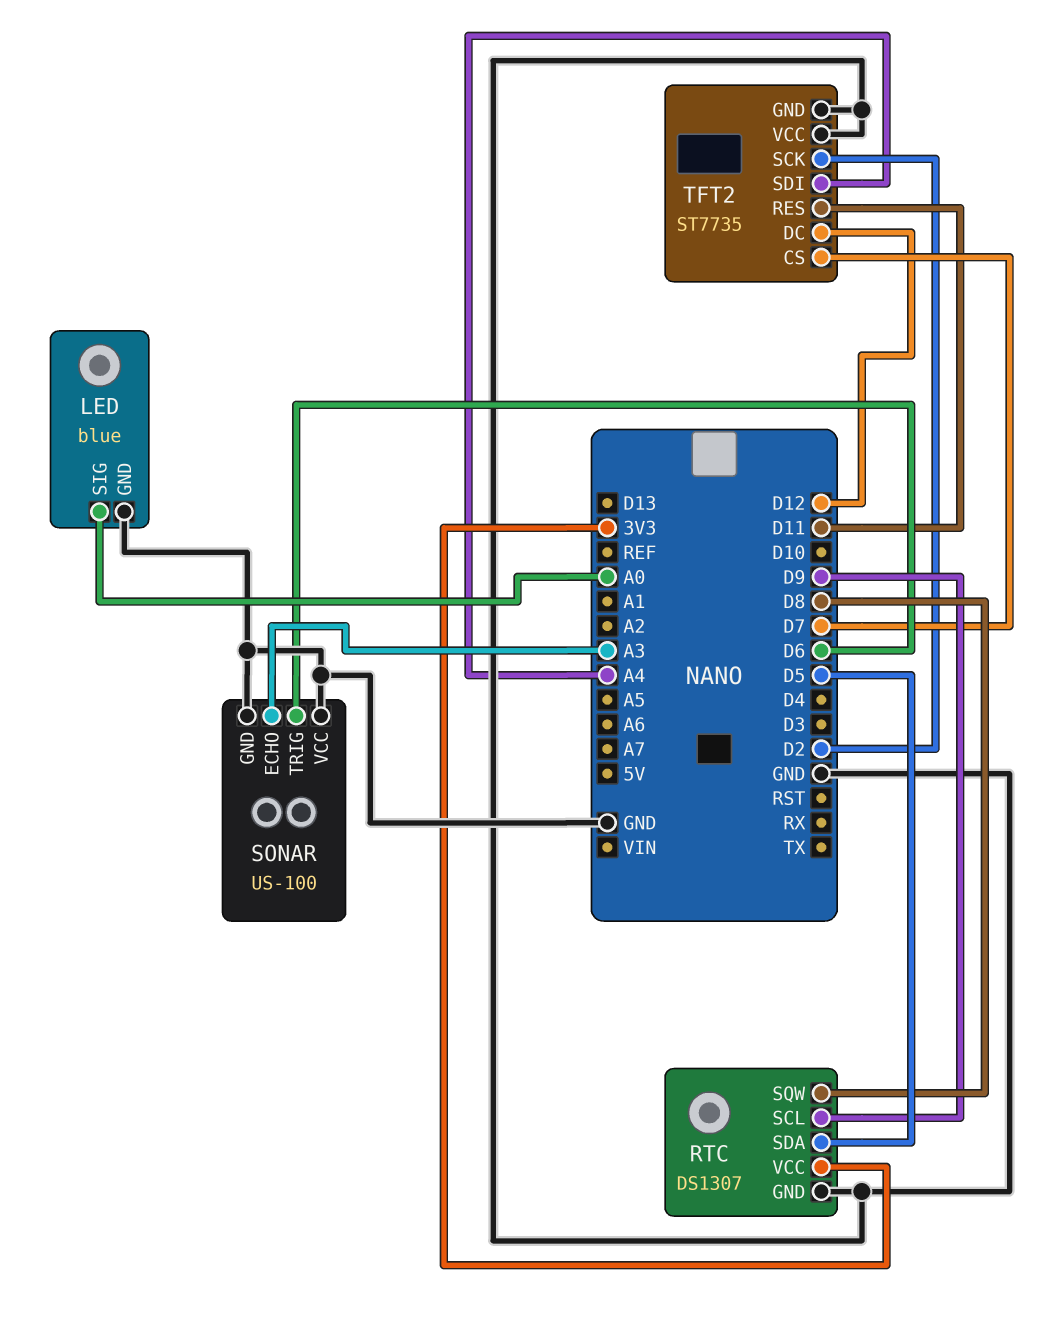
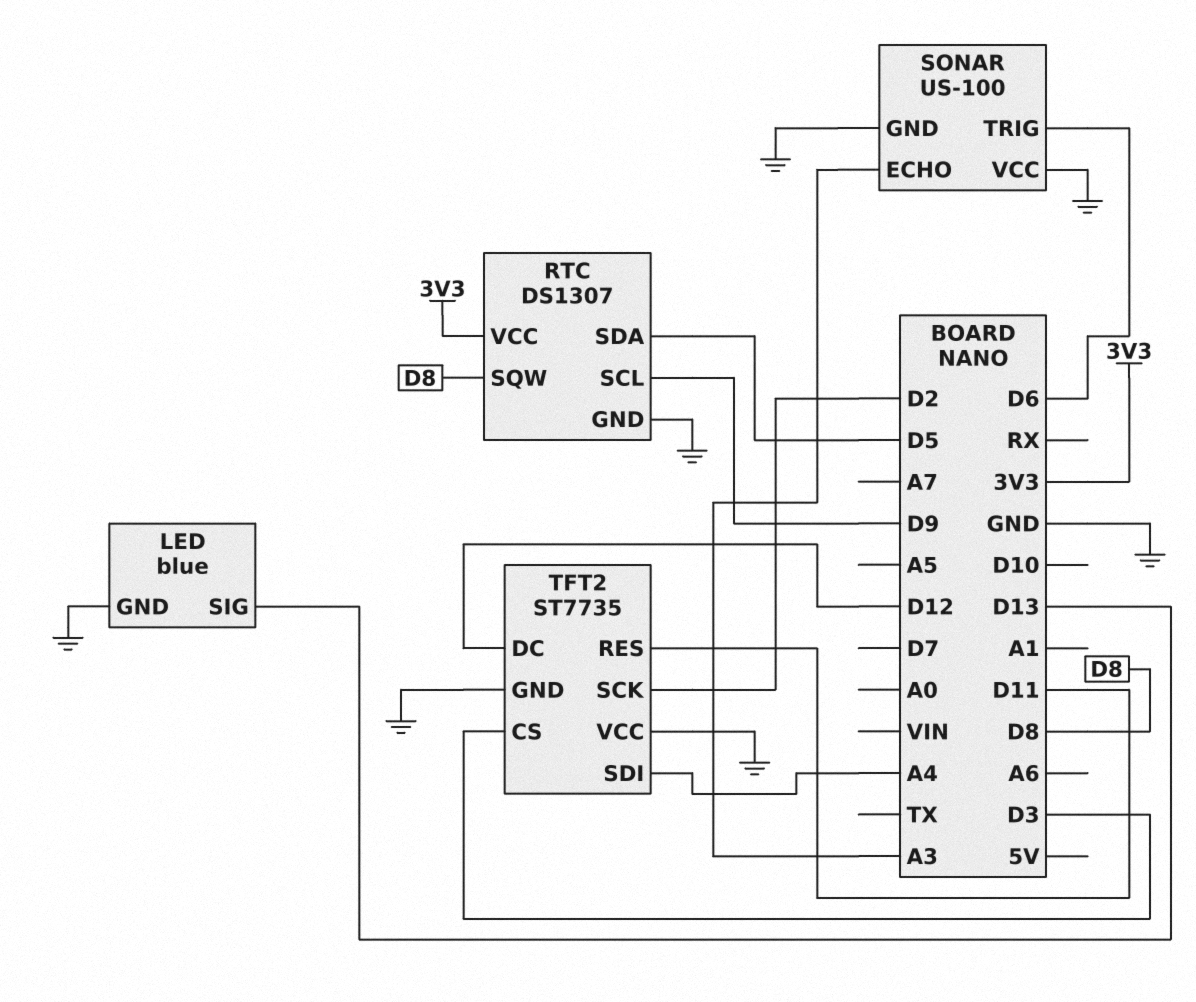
LED pin SIG: A0 -> D13
TFT2 pin CS: D7 -> D3

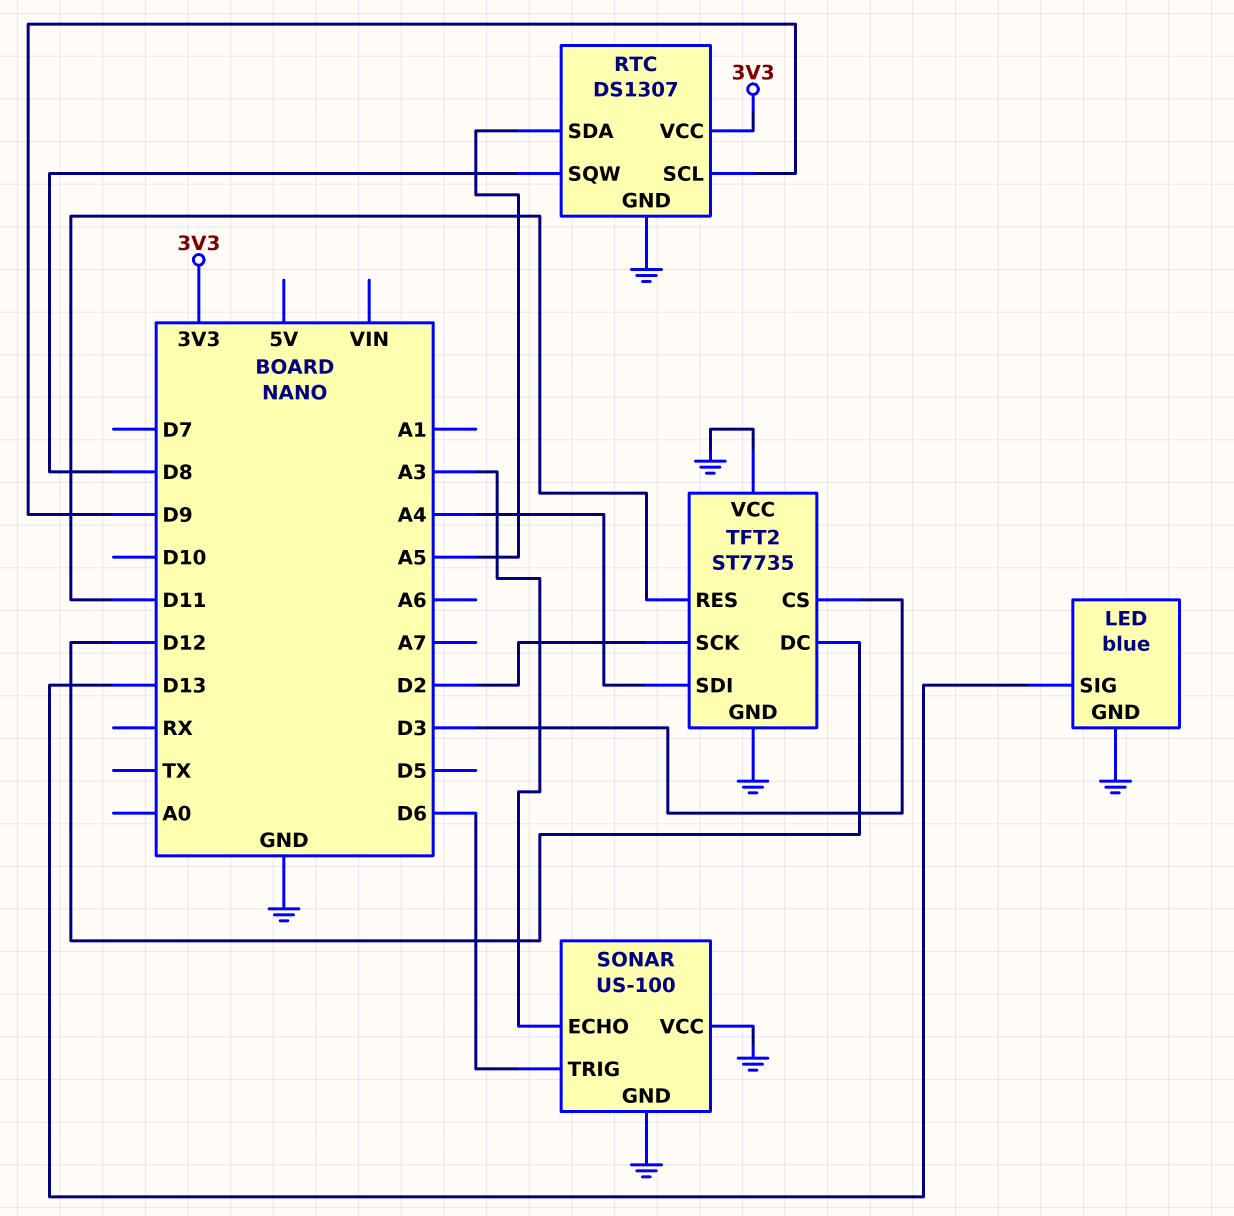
RTC pin SDA: D5 -> A5

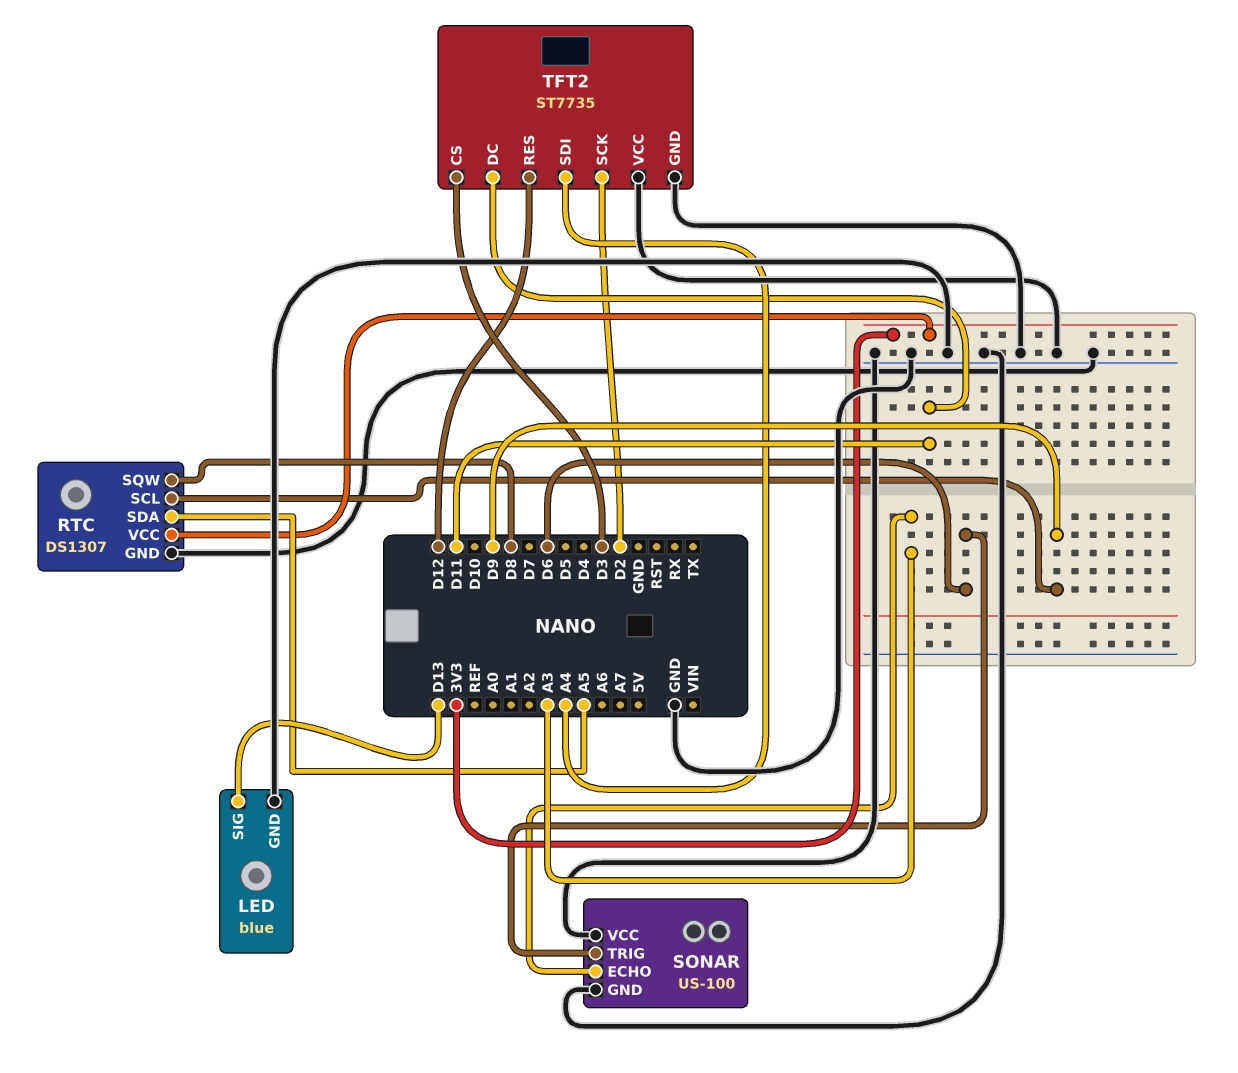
TFT2 pin DC: D12 -> D11
TFT2 pin RES: D11 -> D12

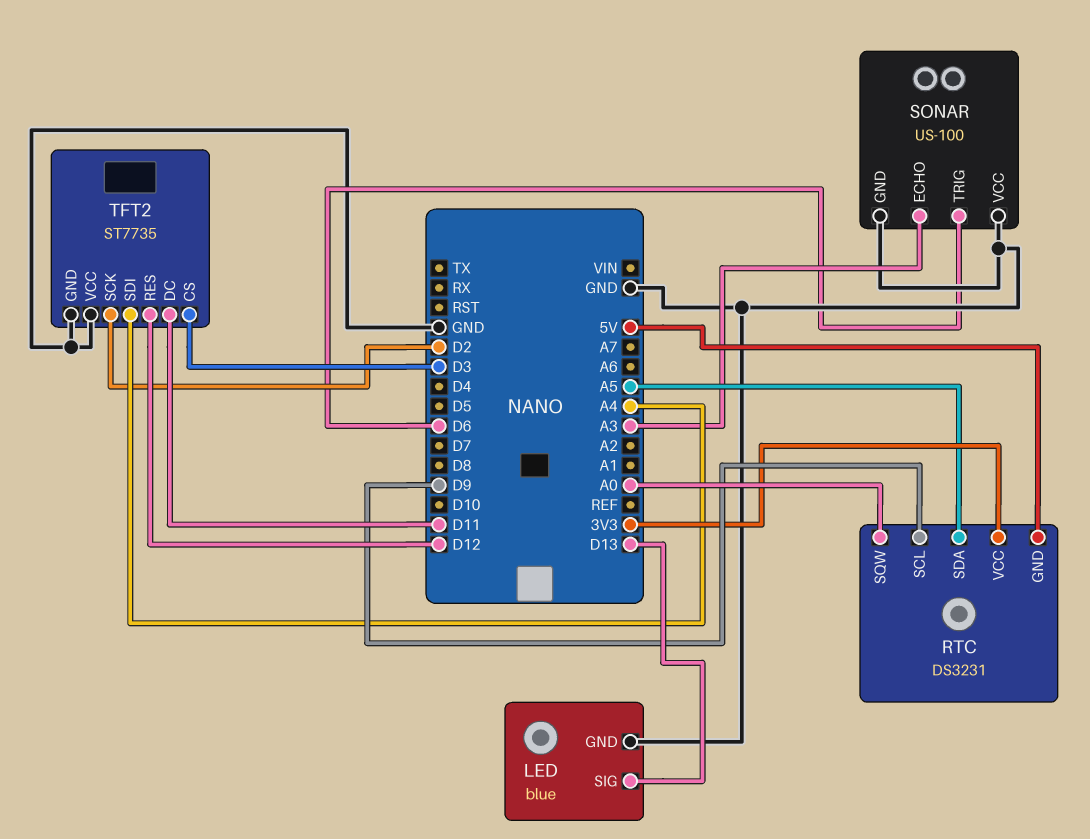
RTC: DS1307 -> DS3231
RTC pin GND: GND -> 5V
RTC pin SQW: D8 -> A0

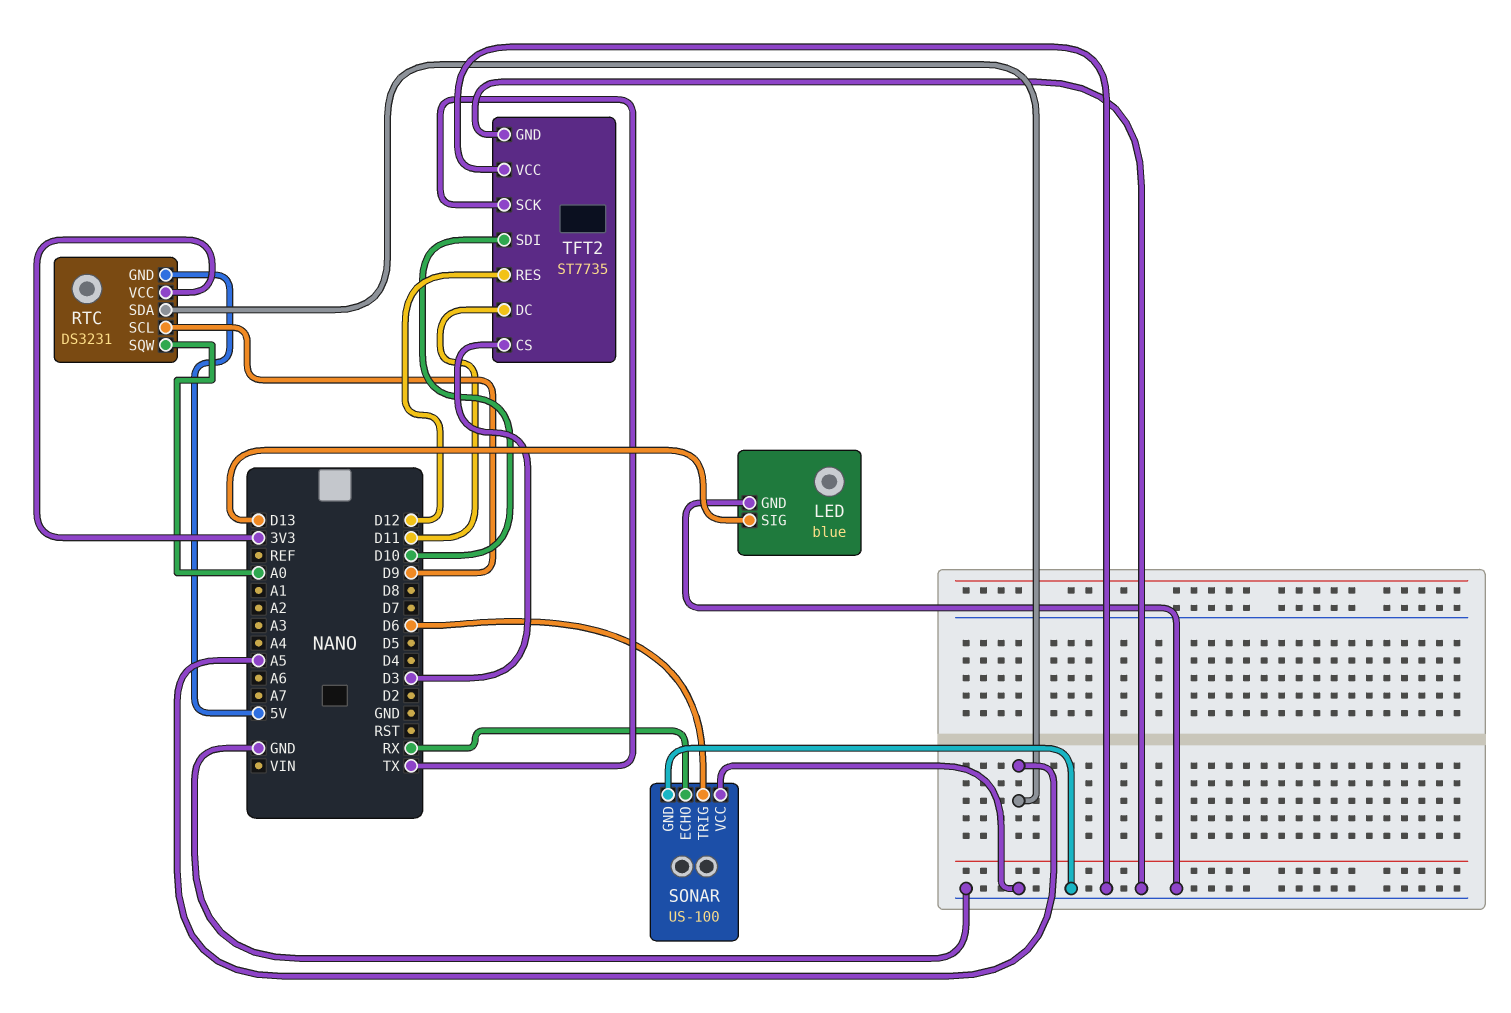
SONAR pin ECHO: A3 -> RX
TFT2 pin SCK: D2 -> TX
TFT2 pin SDI: A4 -> D10

